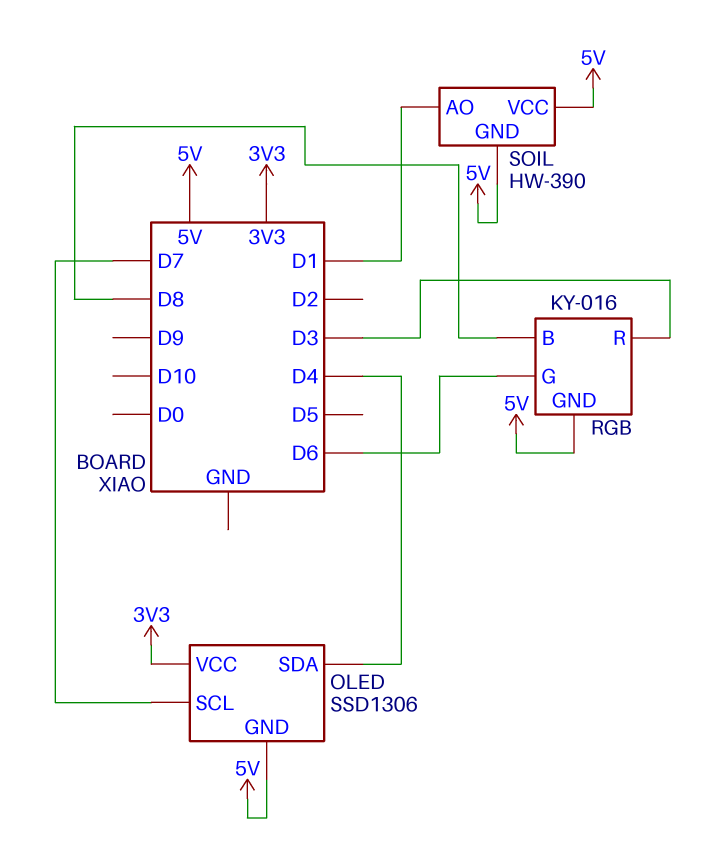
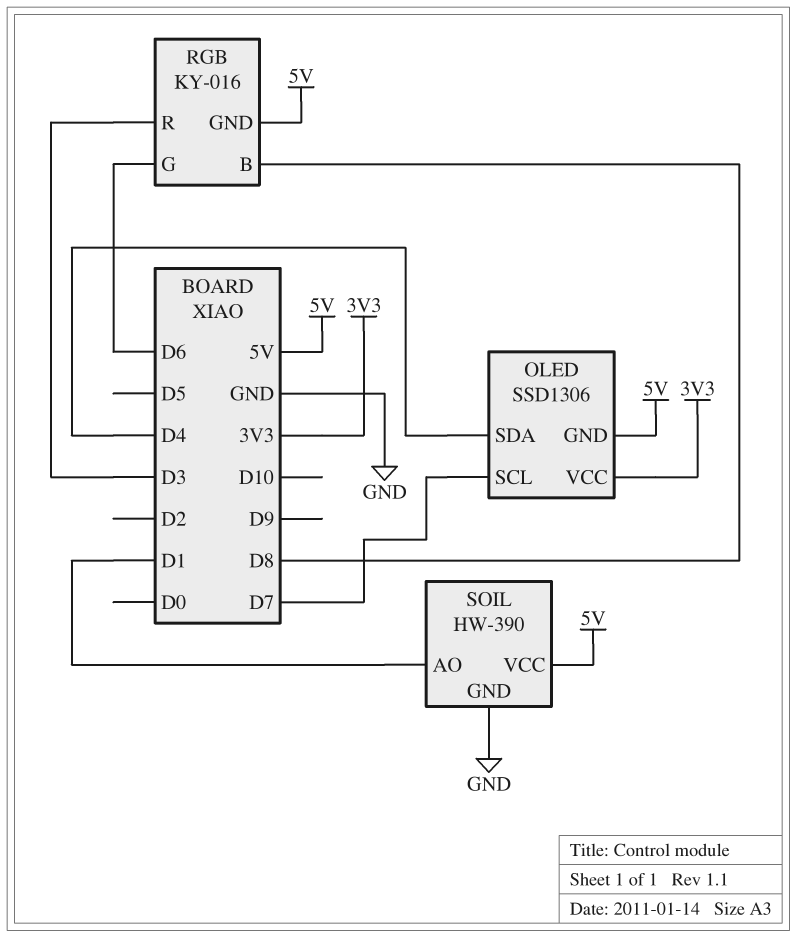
SOIL pin GND: 5V -> GND

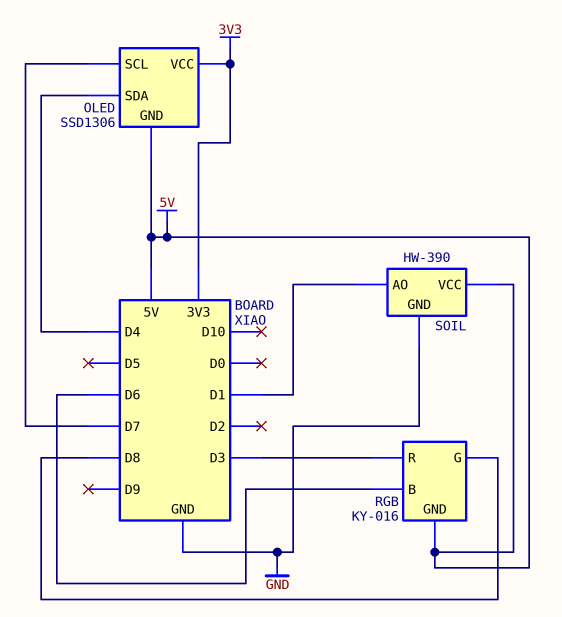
RGB pin B: D8 -> D6
RGB pin G: D6 -> D8

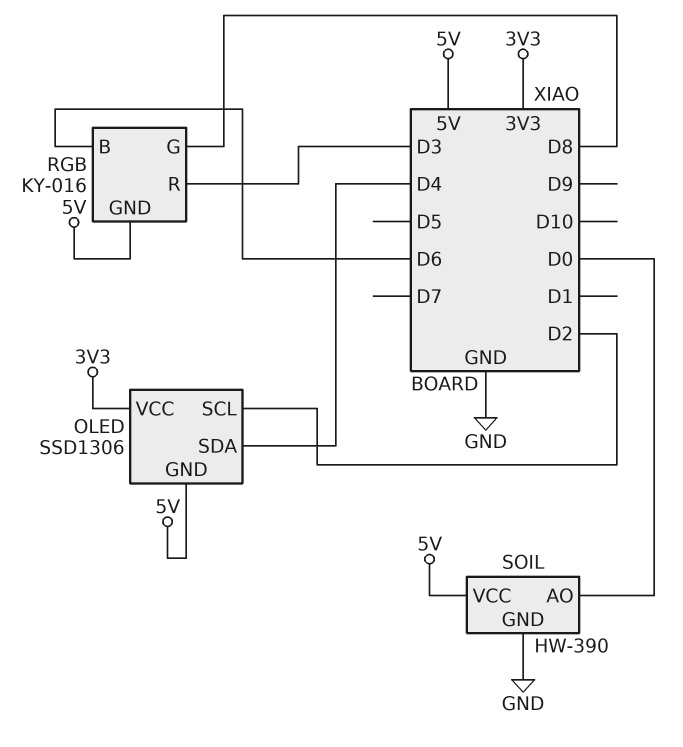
OLED pin SCL: D7 -> D2
SOIL pin AO: D1 -> D0

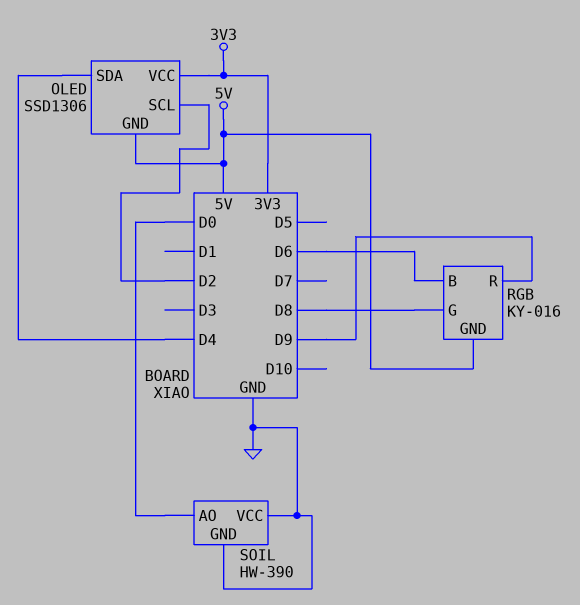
RGB pin R: D3 -> D9
SOIL pin VCC: 5V -> GND

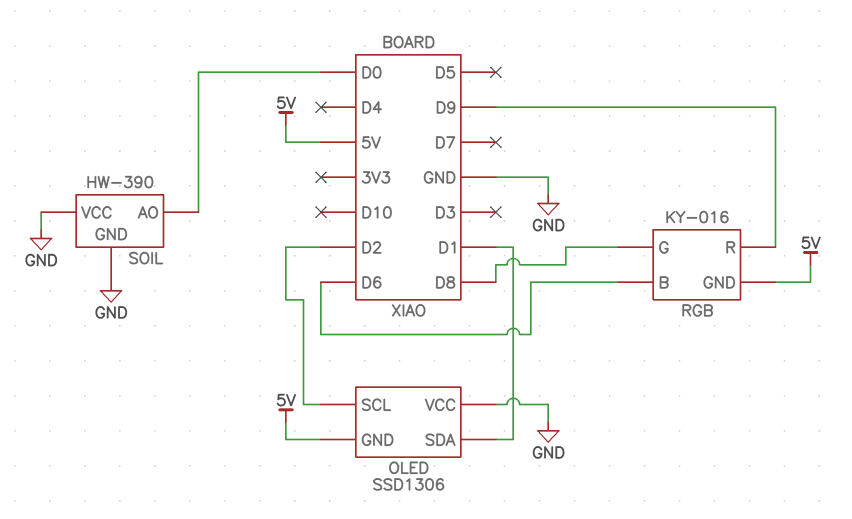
OLED pin SDA: D4 -> D1
OLED pin VCC: 3V3 -> GND

